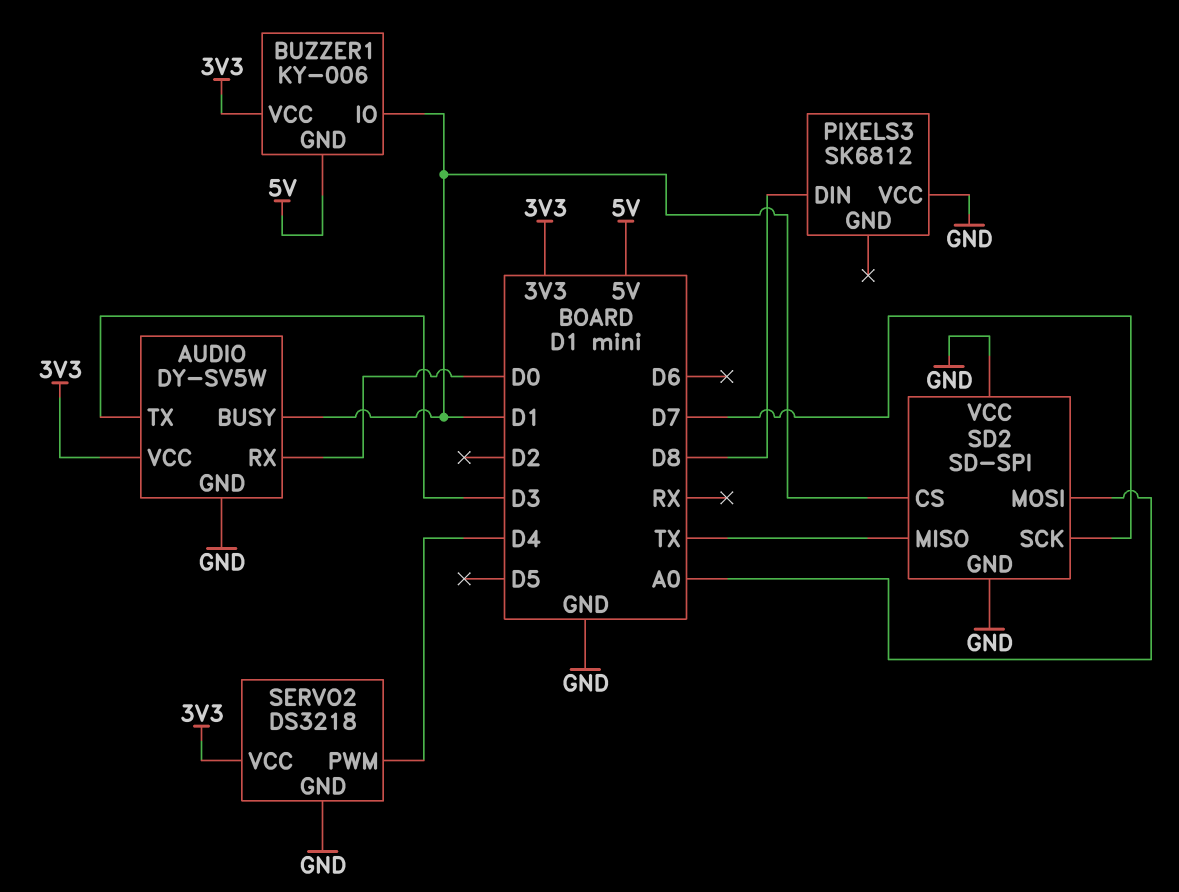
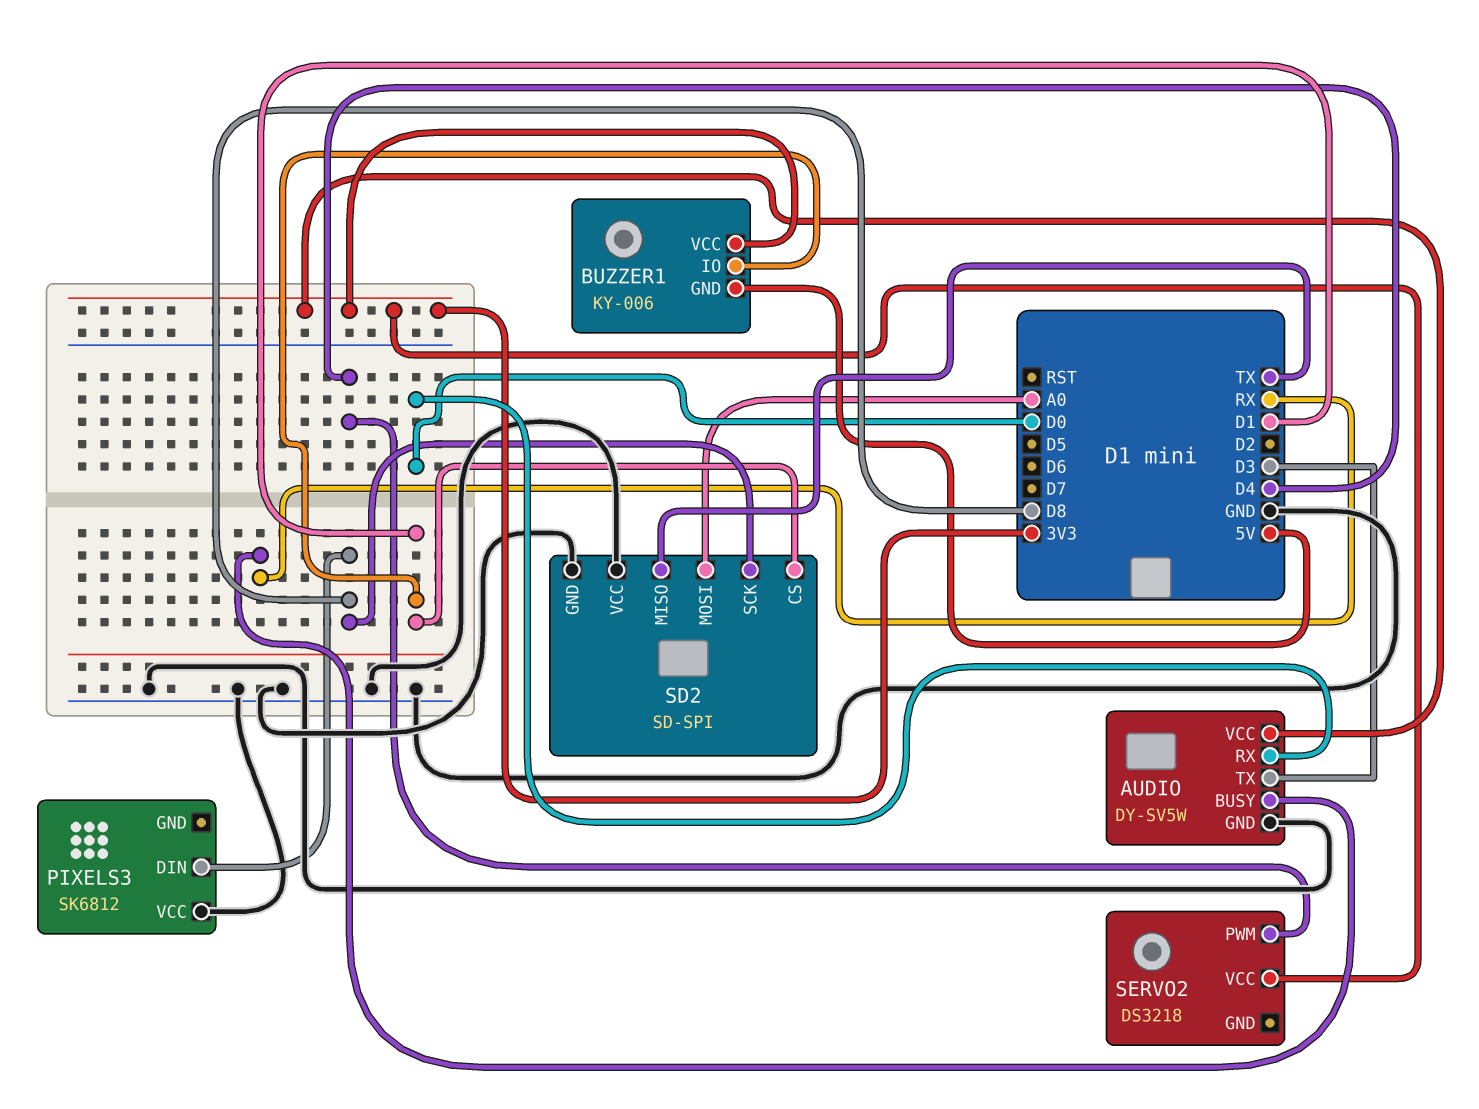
AUDIO pin BUSY: D1 -> RX
SD2 pin SCK: D7 -> D8
SERVO2 pin GND: GND -> none

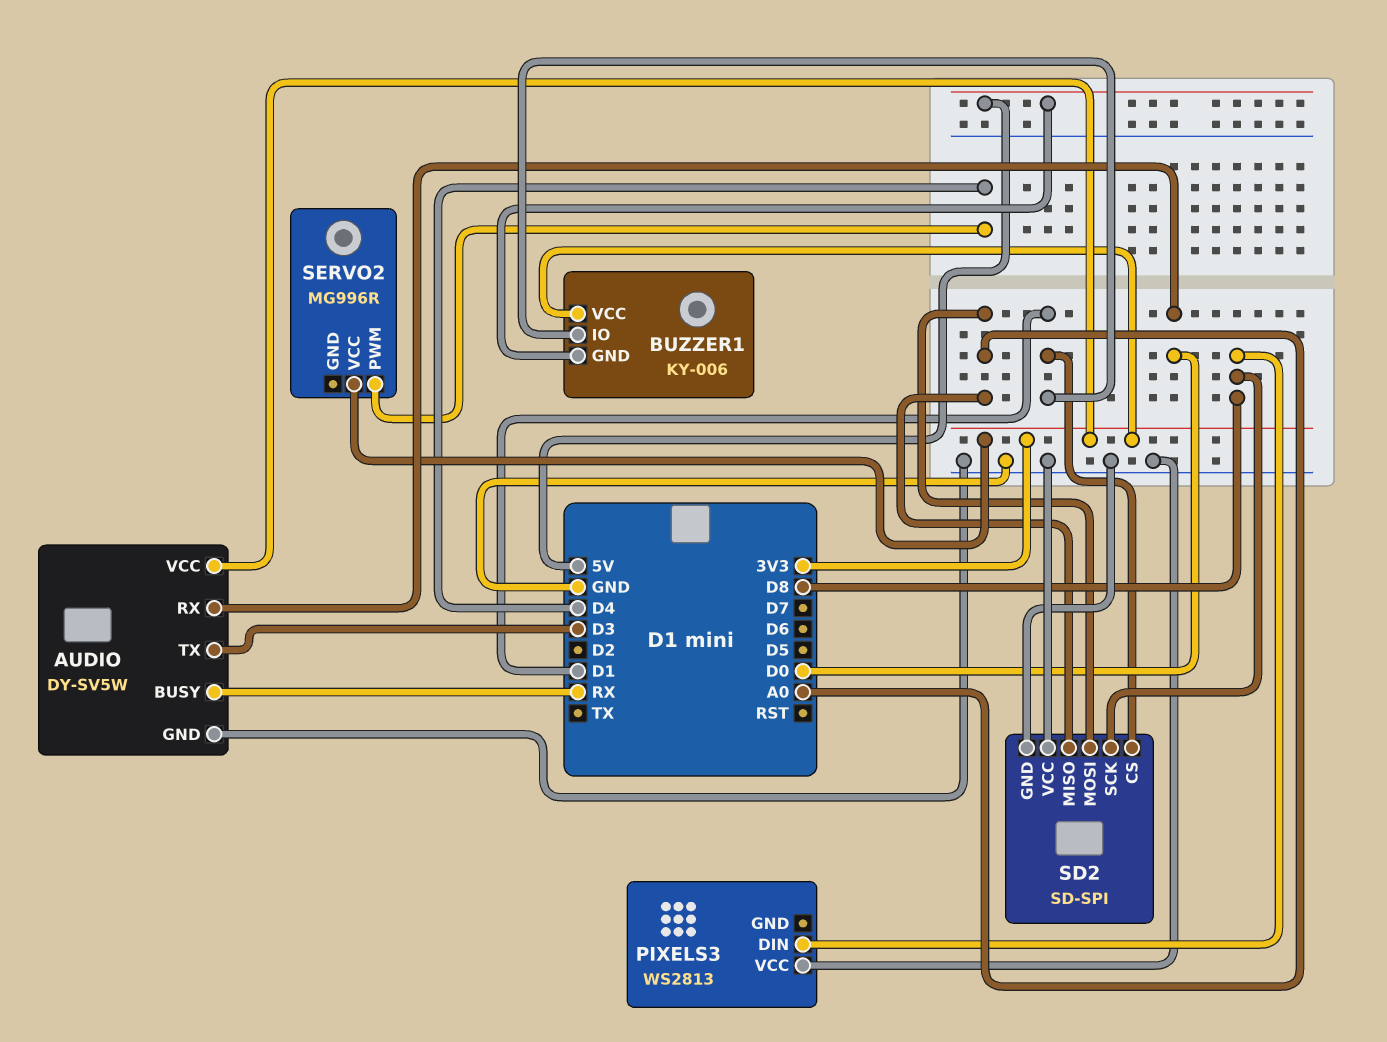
PIXELS3: SK6812 -> WS2813
SD2 pin MISO: TX -> A0
SERVO2: DS3218 -> MG996R

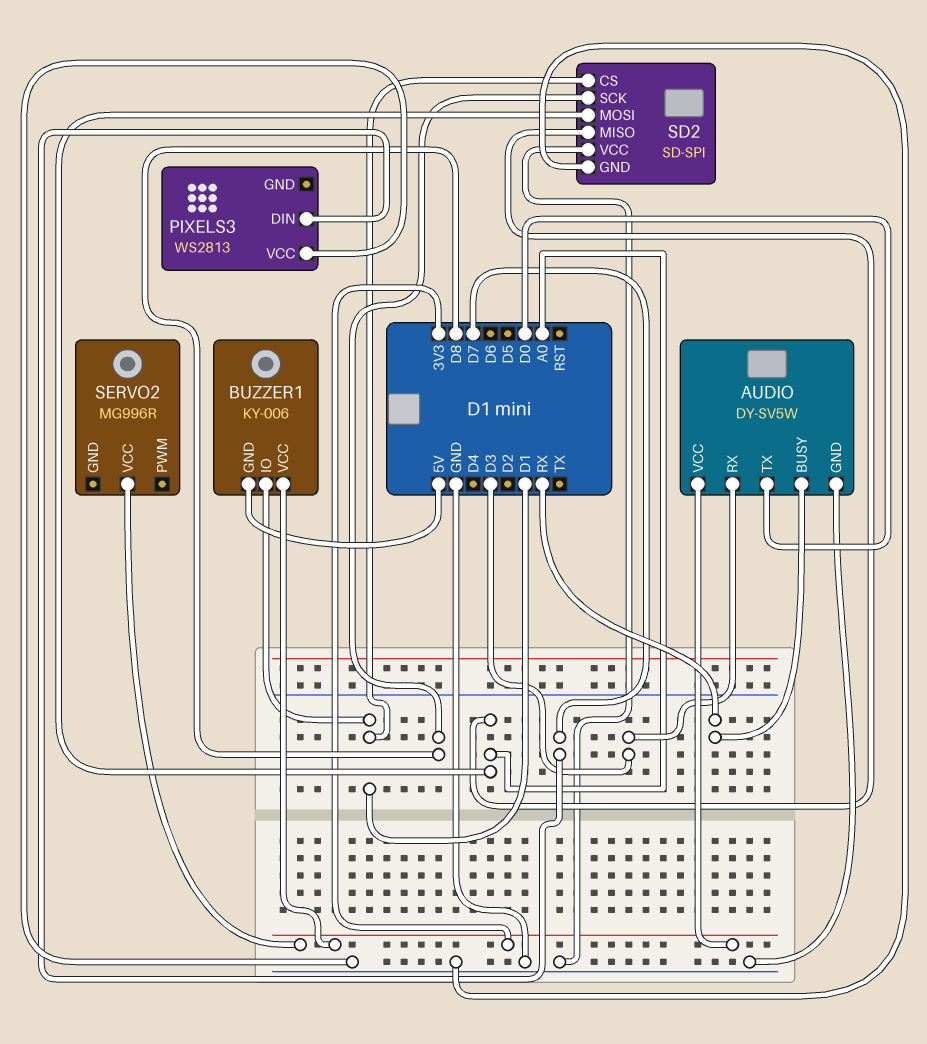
AUDIO pin RX: D0 -> D3
AUDIO pin TX: D3 -> D0
PIXELS3 pin DIN: D8 -> D7
SERVO2 pin PWM: D4 -> none

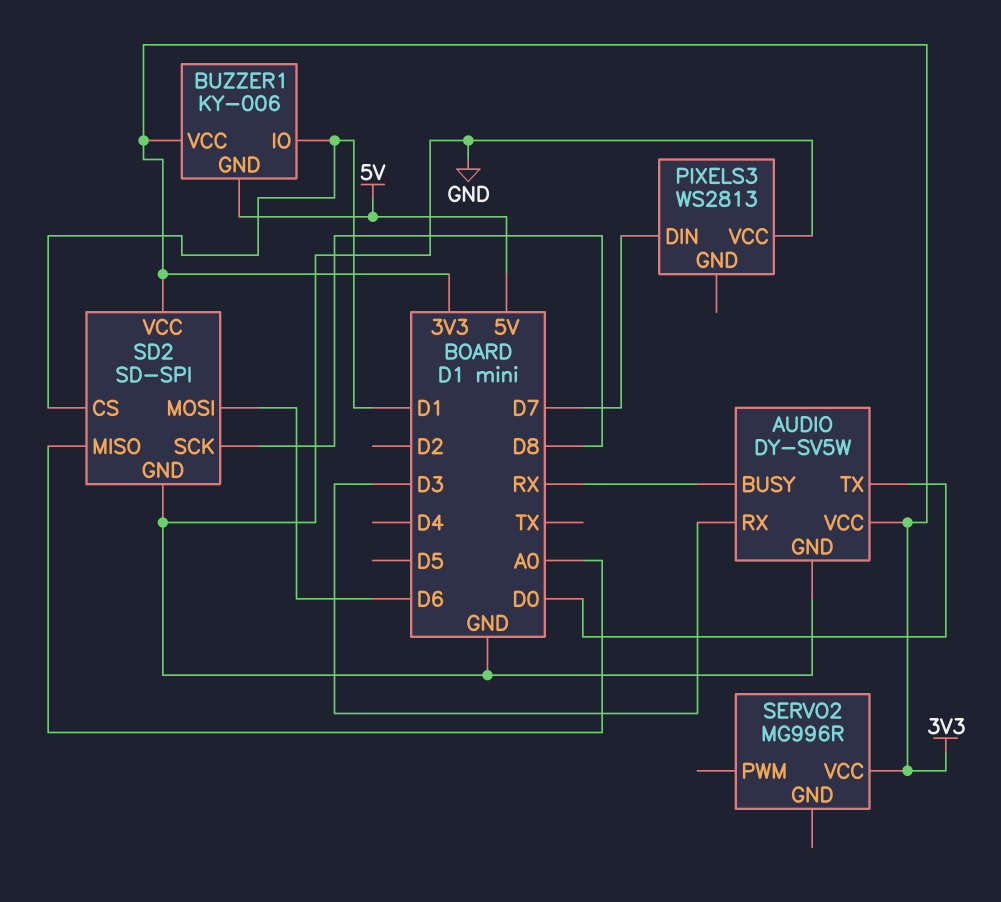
SD2 pin MOSI: A0 -> D6
SD2 pin VCC: GND -> 3V3

